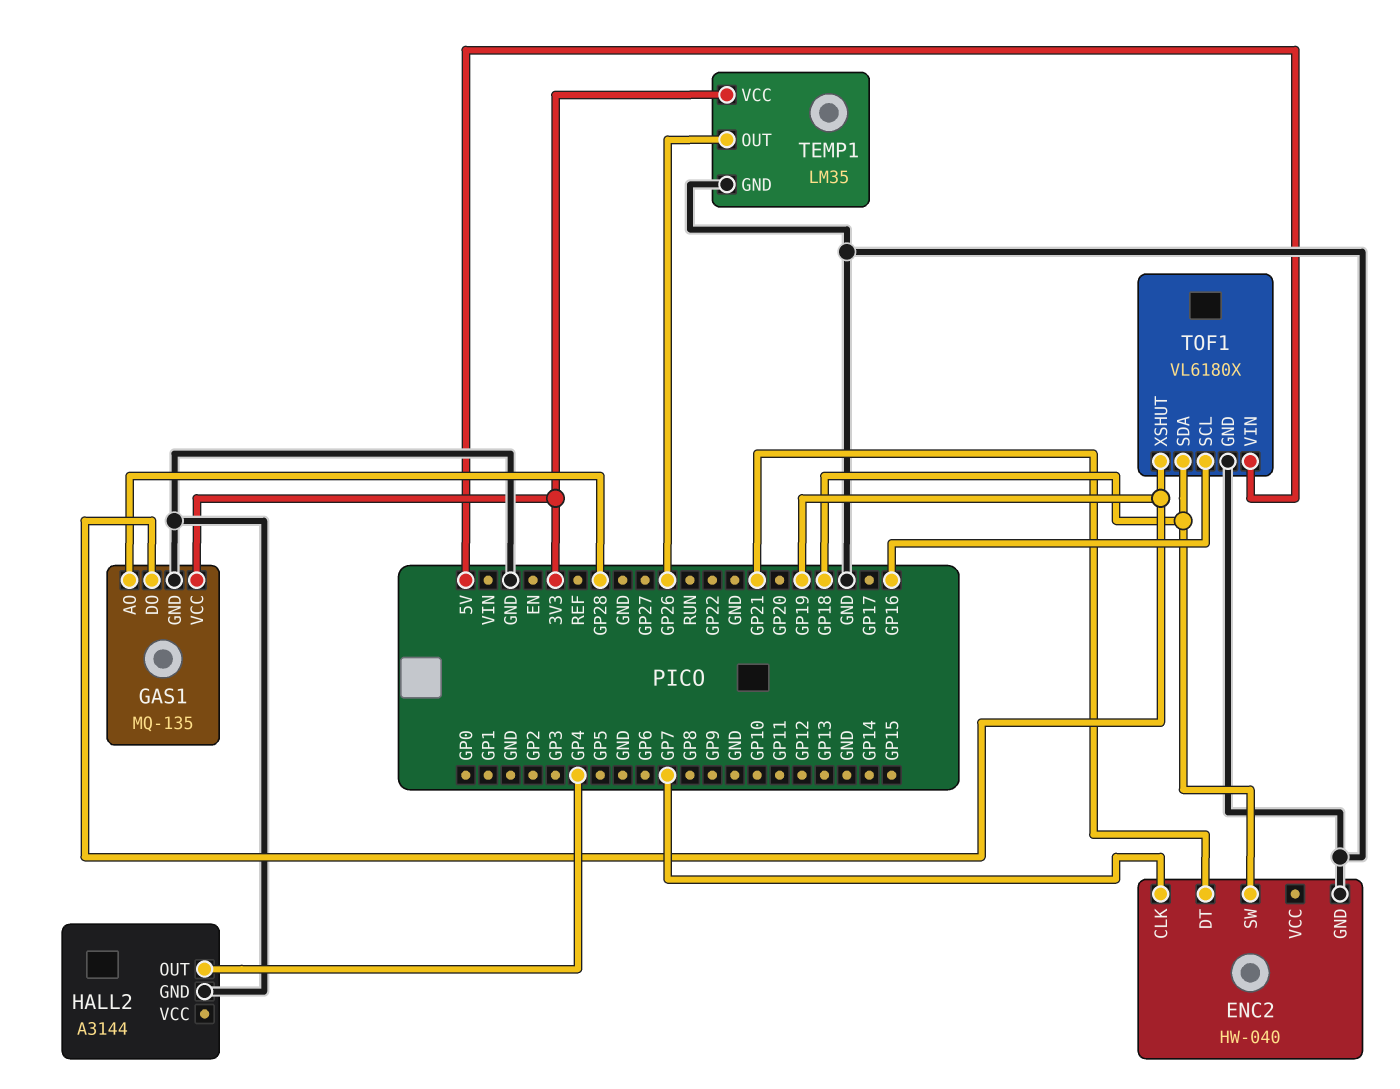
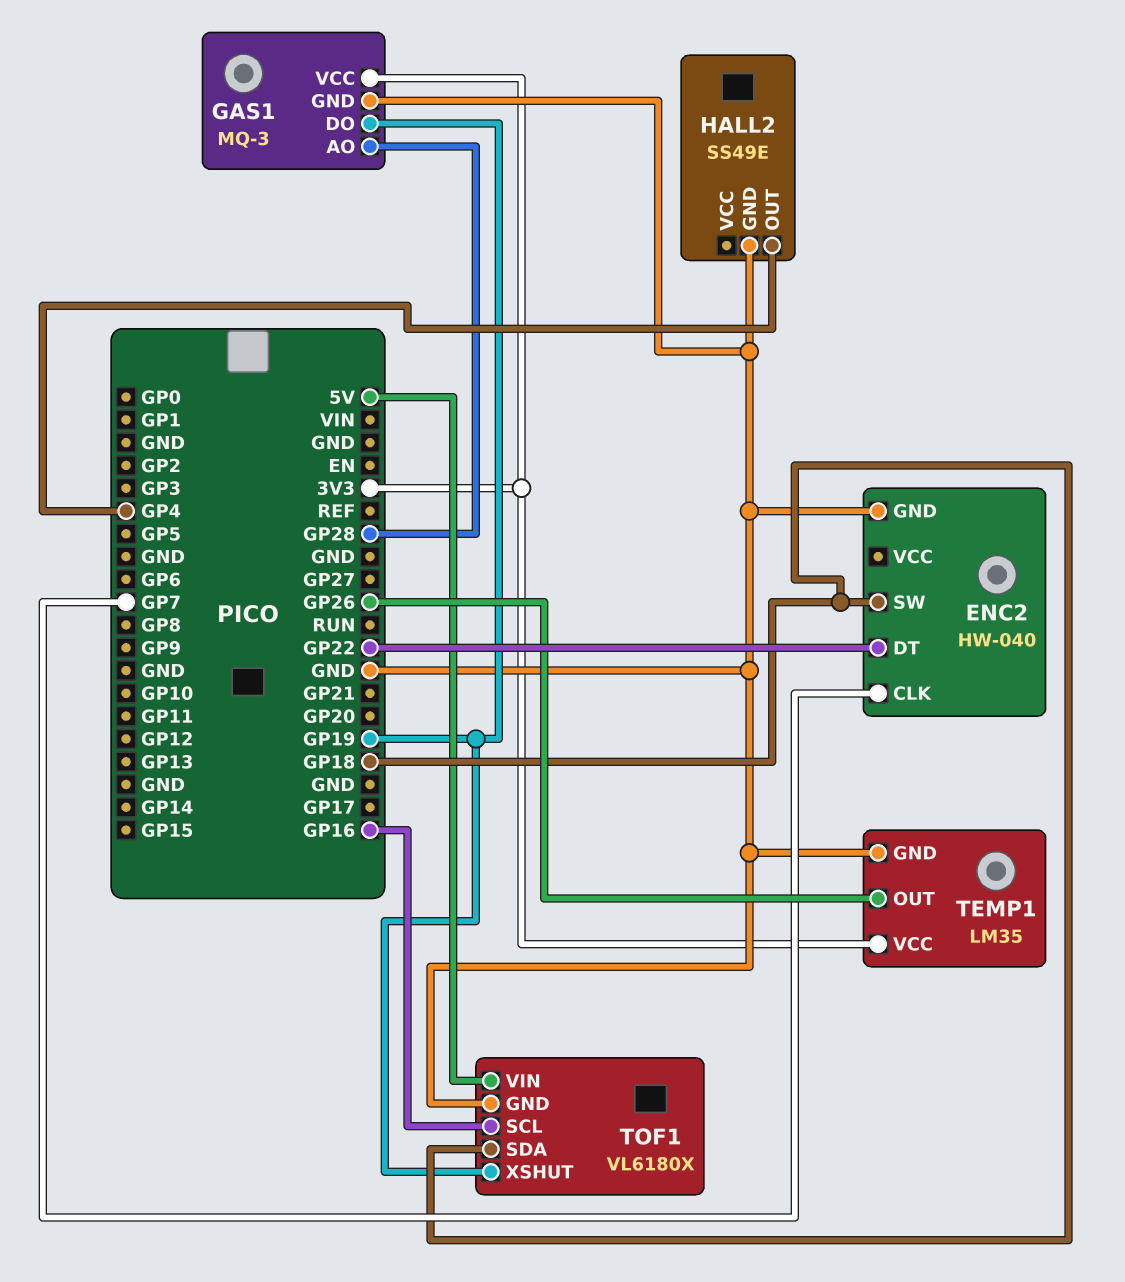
ENC2 pin DT: GP21 -> GP22
GAS1: MQ-135 -> MQ-3
HALL2: A3144 -> SS49E

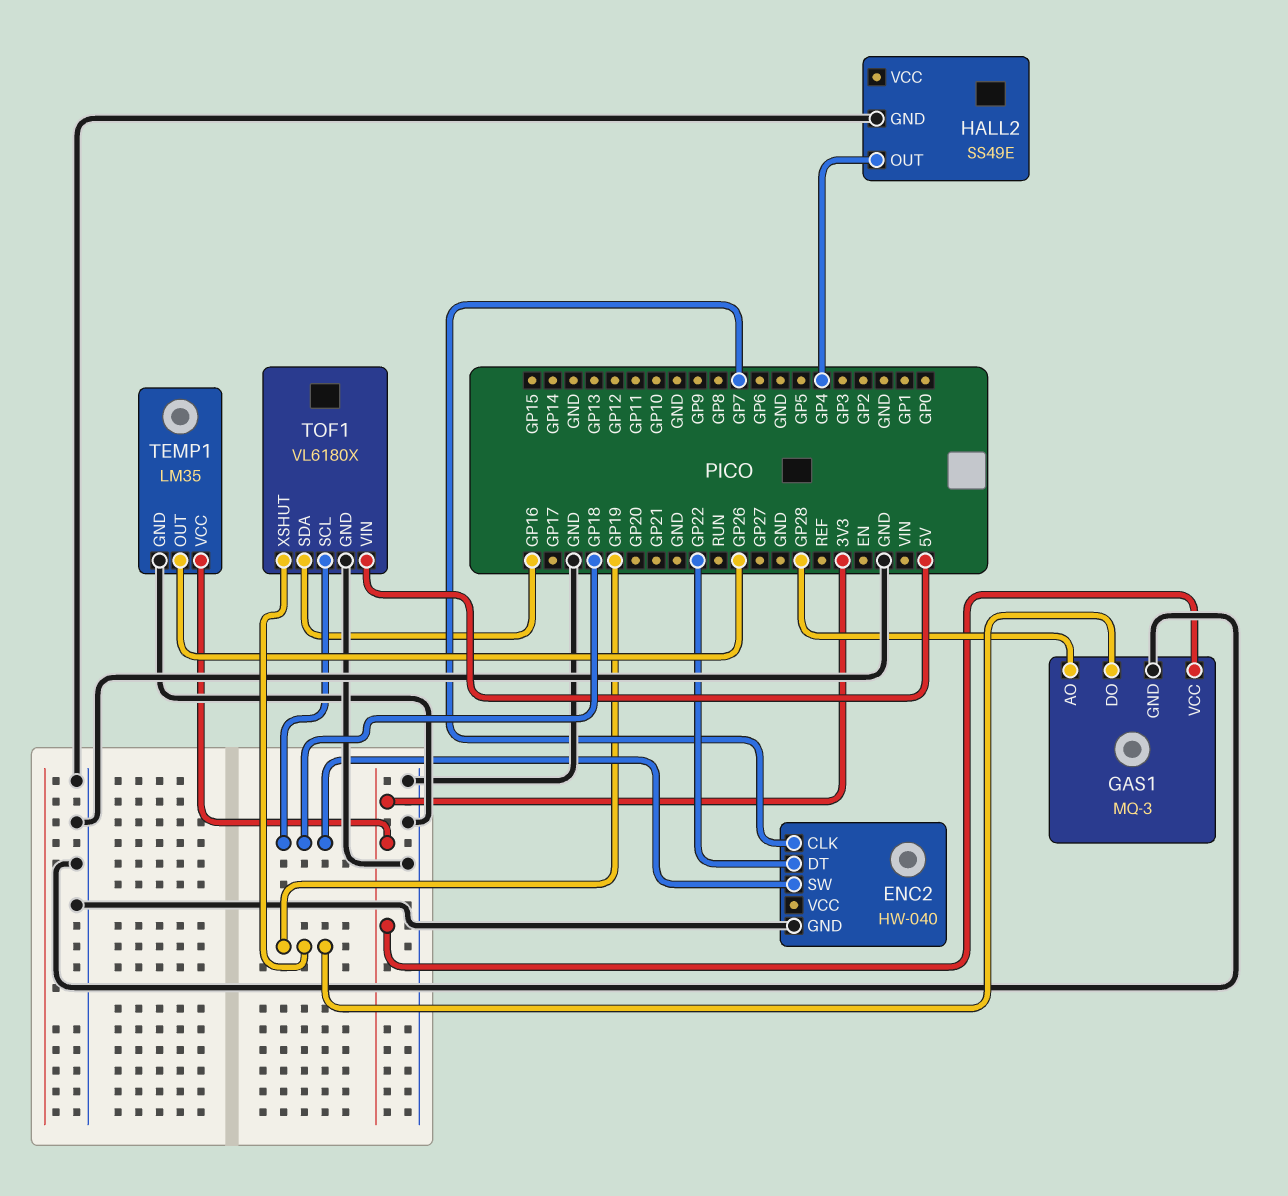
TOF1 pin SCL: GP16 -> GP18
TOF1 pin SDA: GP18 -> GP16

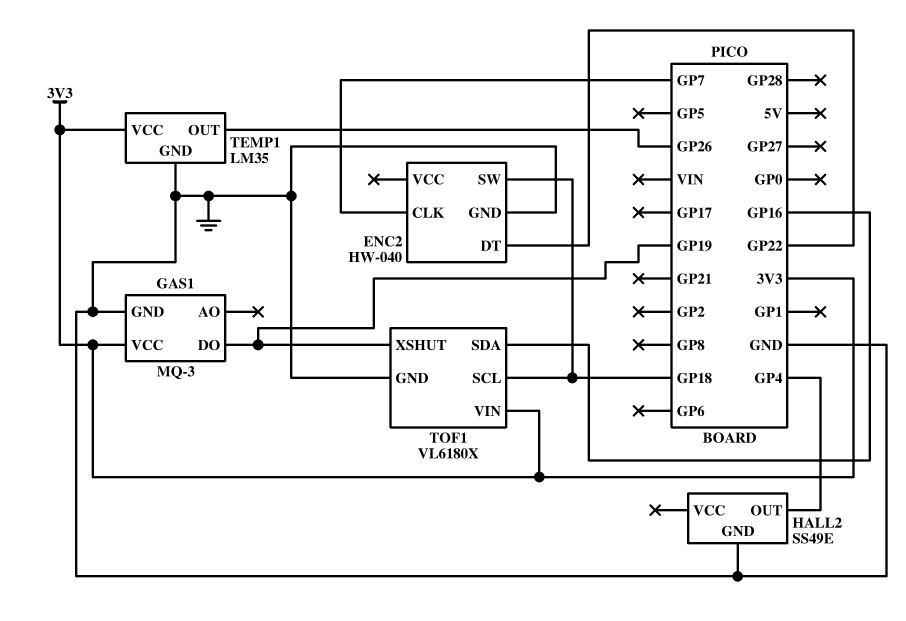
GAS1 pin AO: GP28 -> none
TOF1 pin VIN: 5V -> 3V3

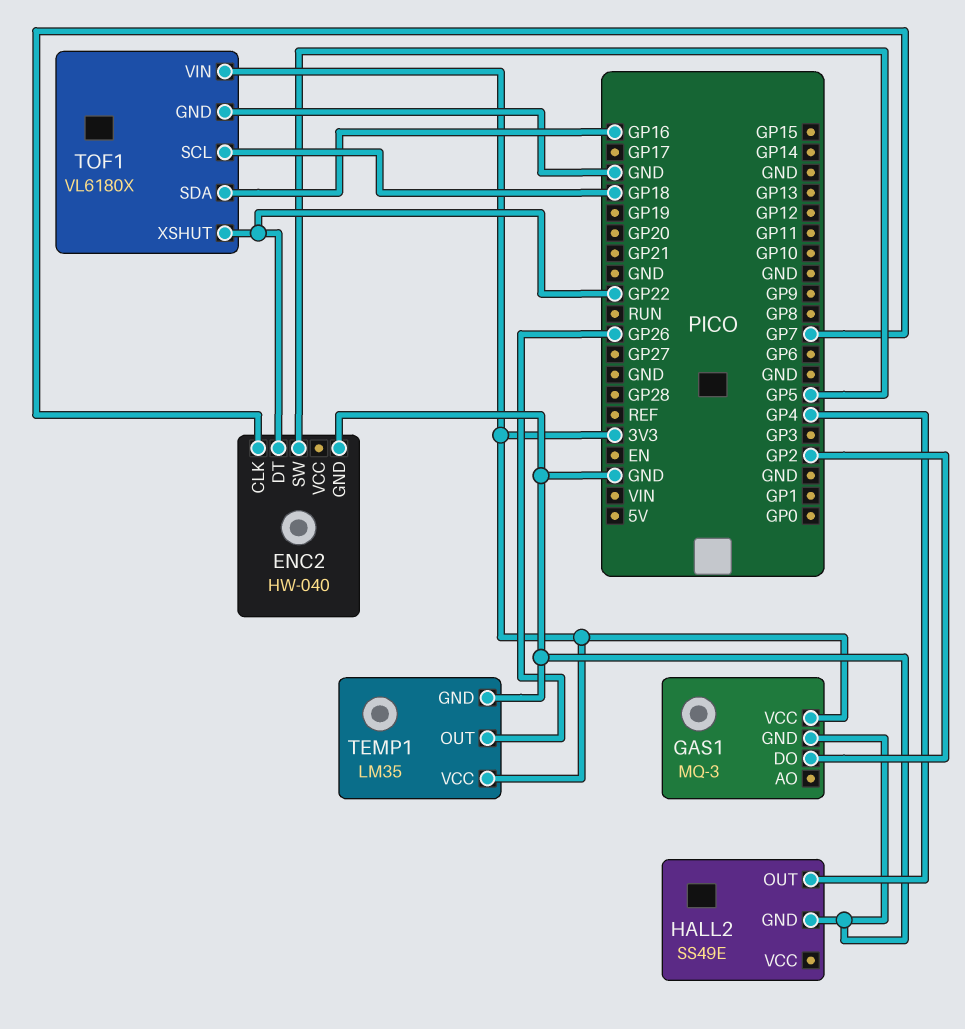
ENC2 pin SW: GP18 -> GP5
GAS1 pin DO: GP19 -> GP2
TOF1 pin XSHUT: GP19 -> GP22

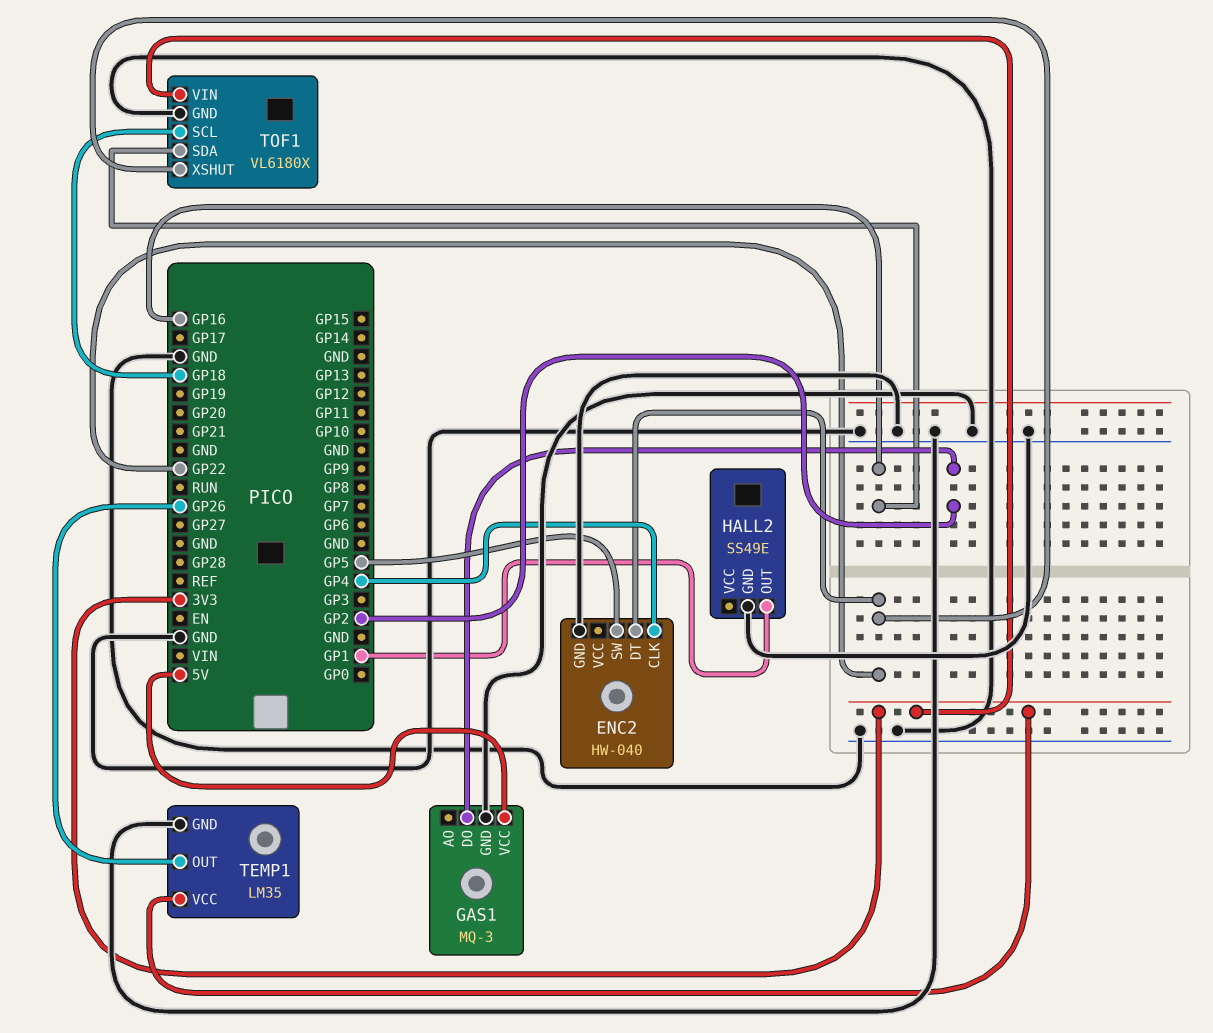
ENC2 pin CLK: GP7 -> GP4
GAS1 pin VCC: 3V3 -> 5V
HALL2 pin OUT: GP4 -> GP1

